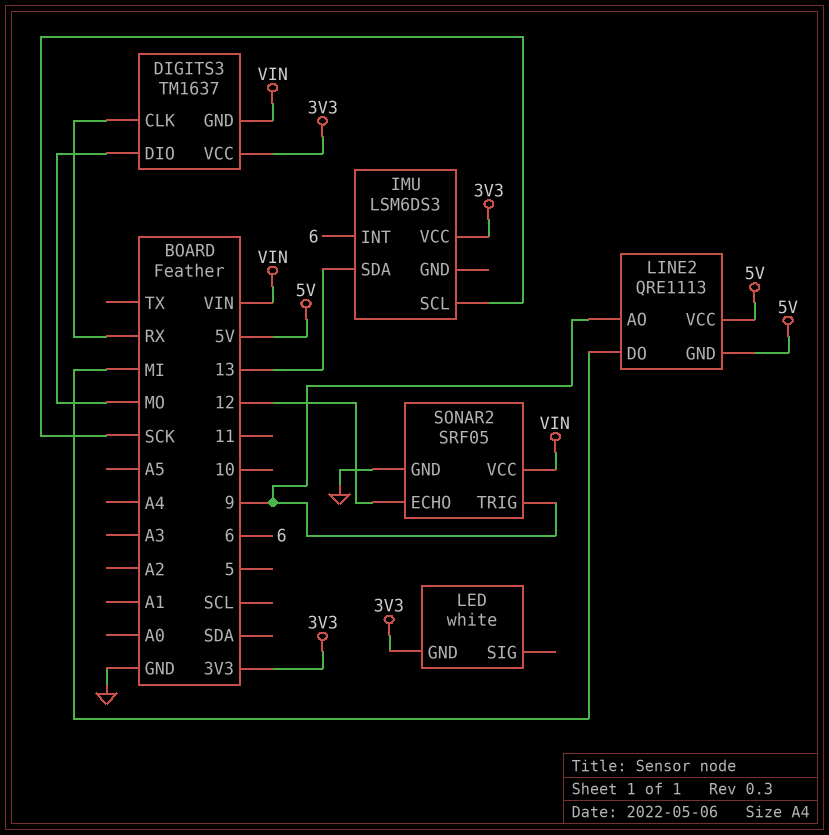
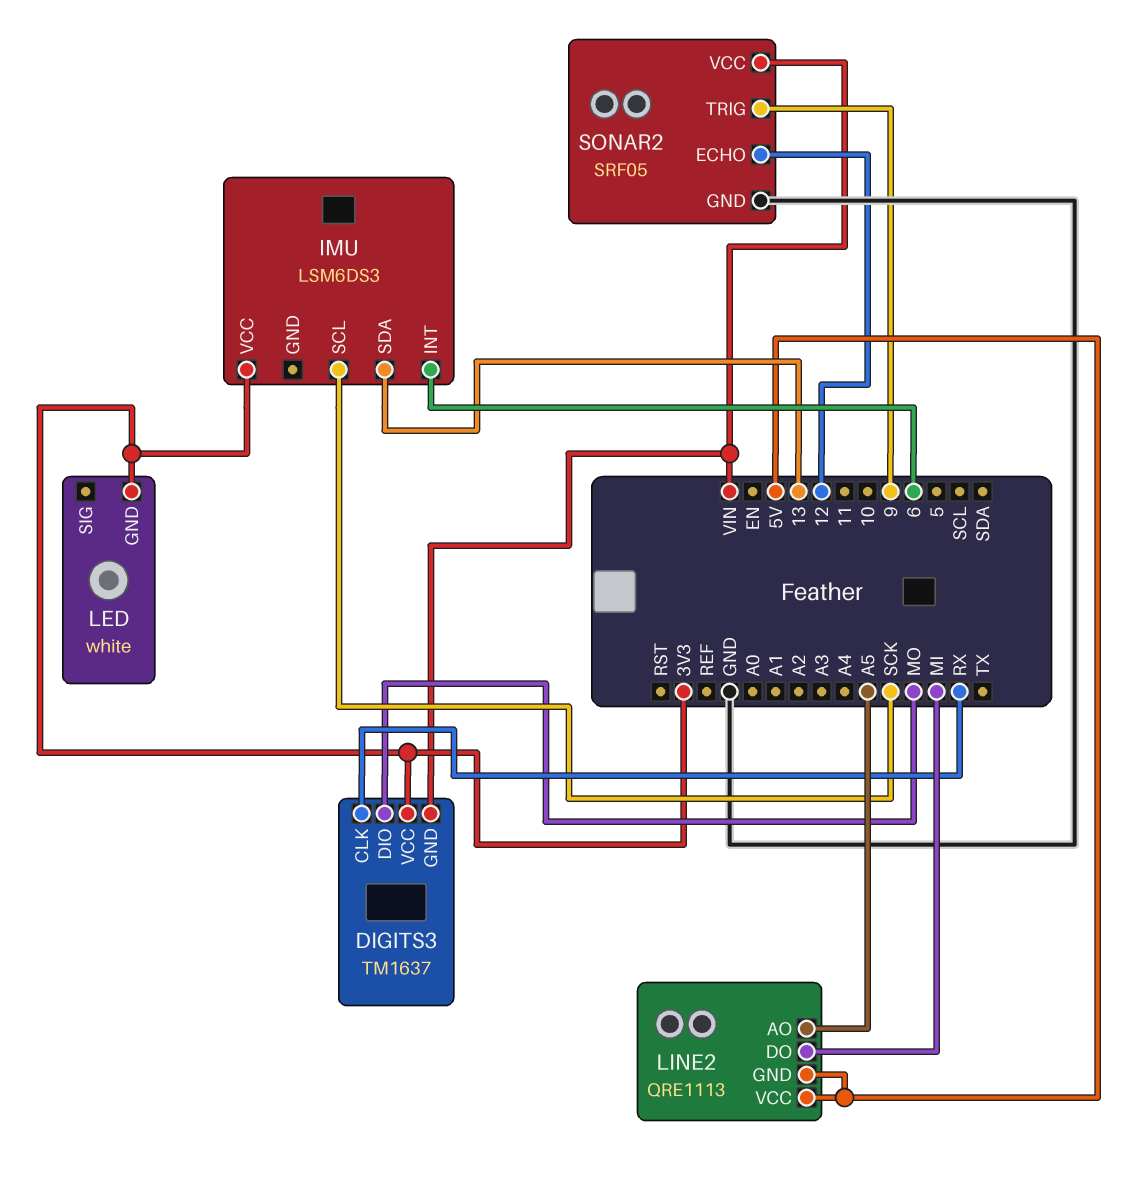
LINE2 pin AO: 9 -> A5

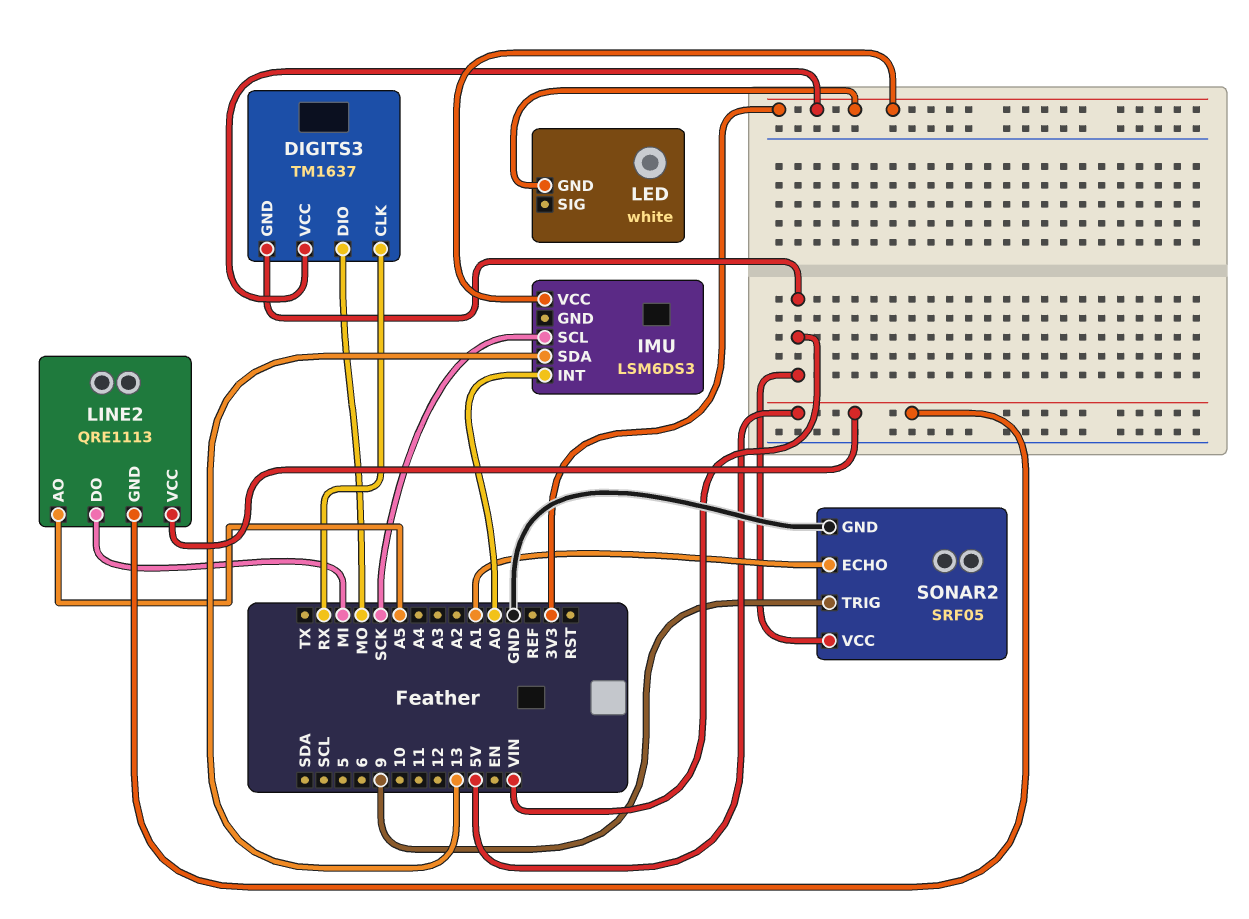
IMU pin INT: 6 -> A0
SONAR2 pin ECHO: 12 -> A1

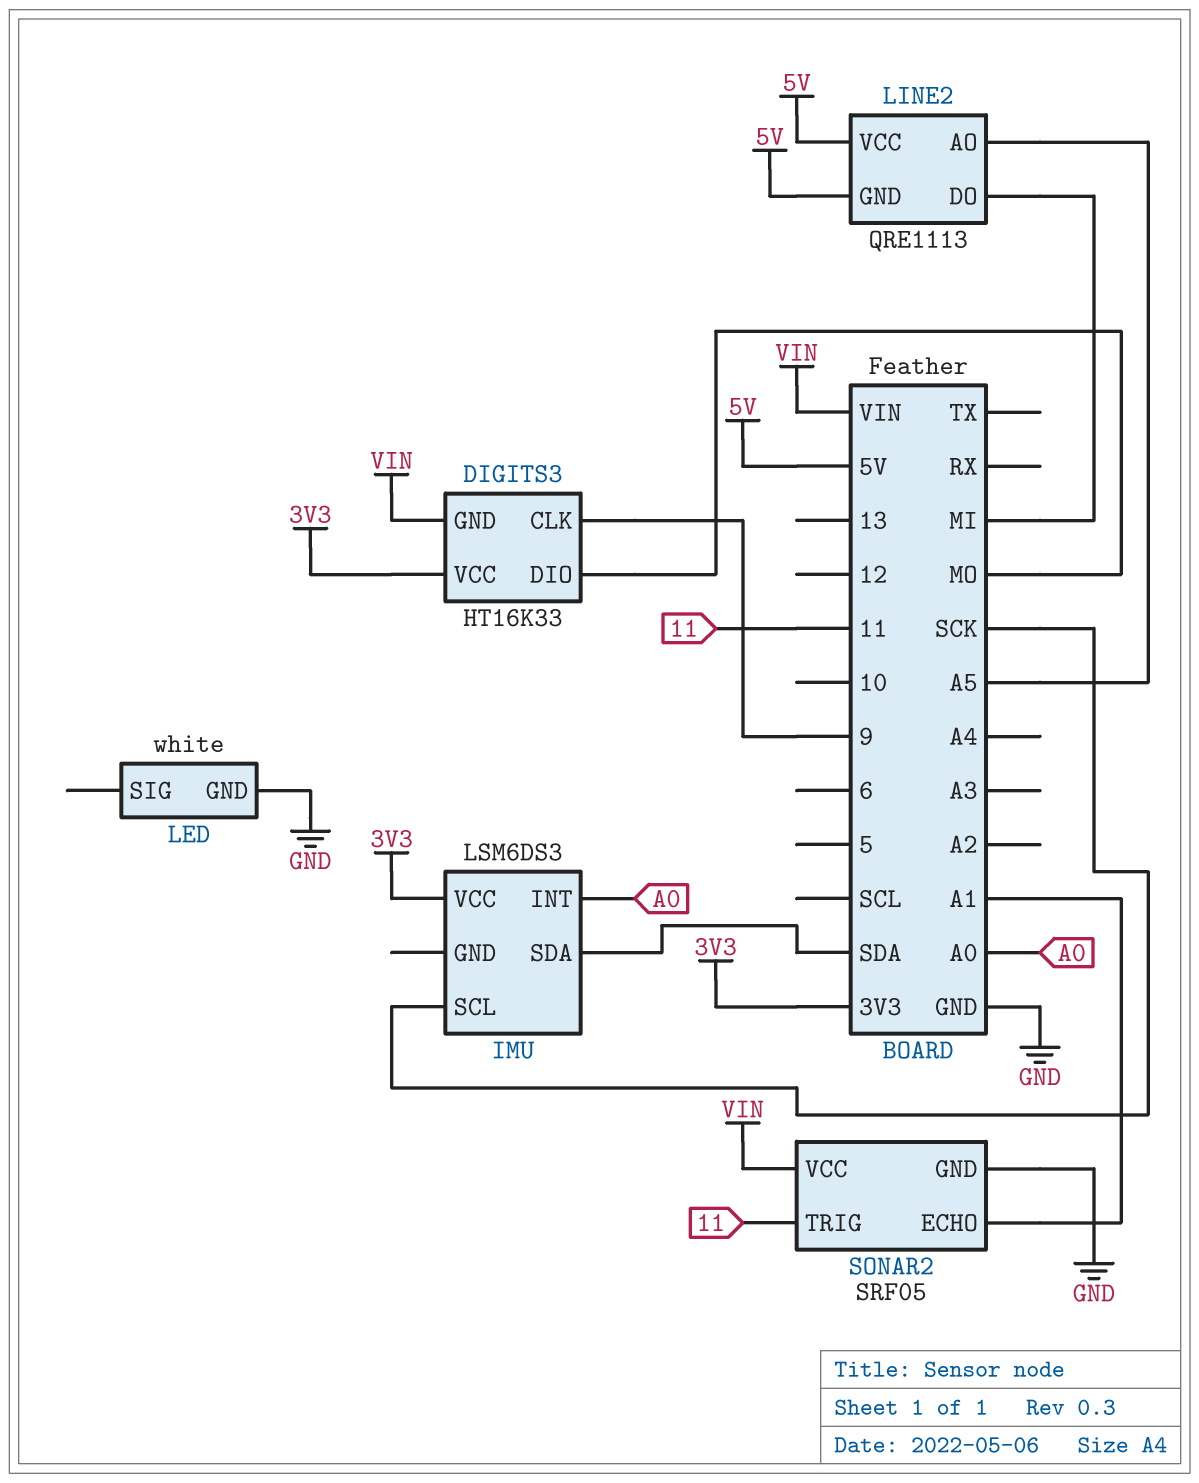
DIGITS3: TM1637 -> HT16K33
DIGITS3 pin CLK: RX -> 9
IMU pin SDA: 13 -> SDA
LED pin GND: 3V3 -> GND
SONAR2 pin TRIG: 9 -> 11

